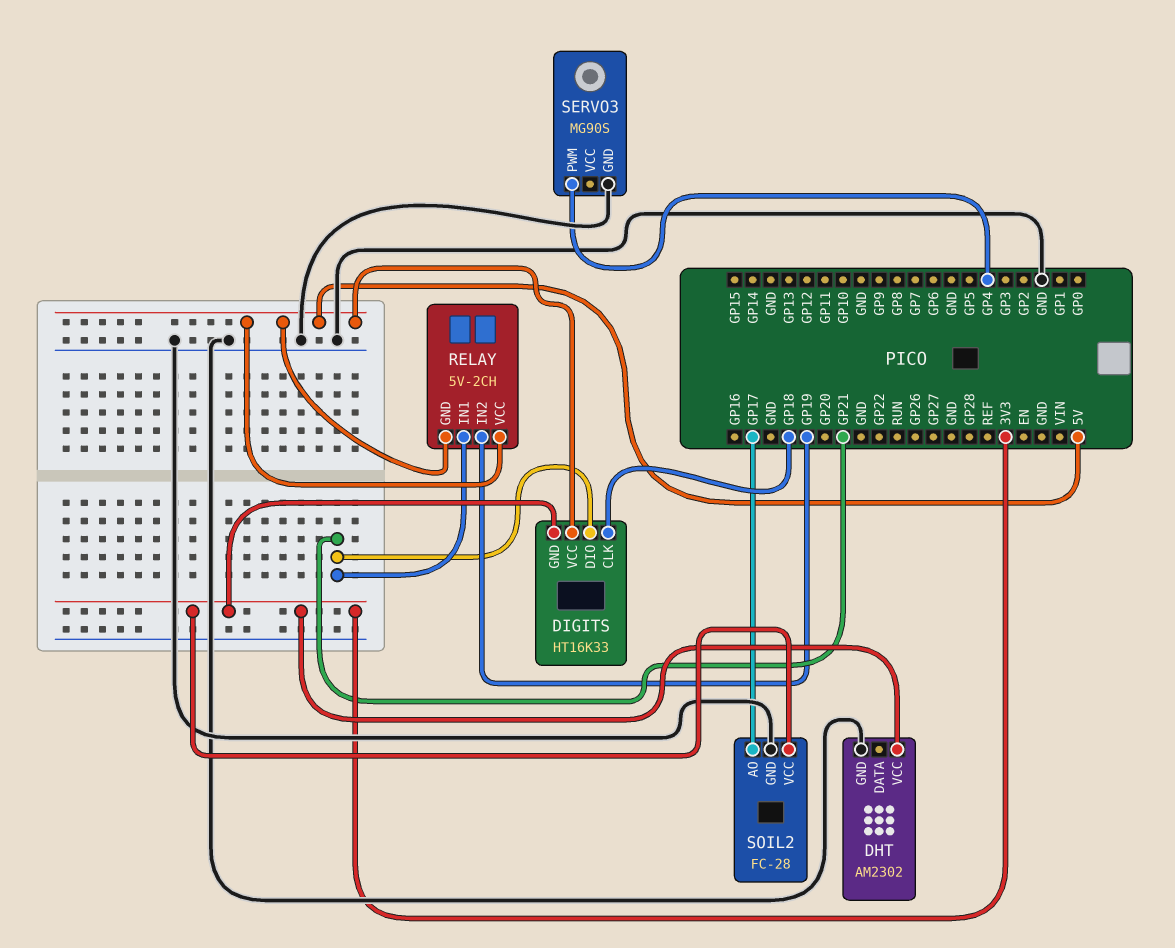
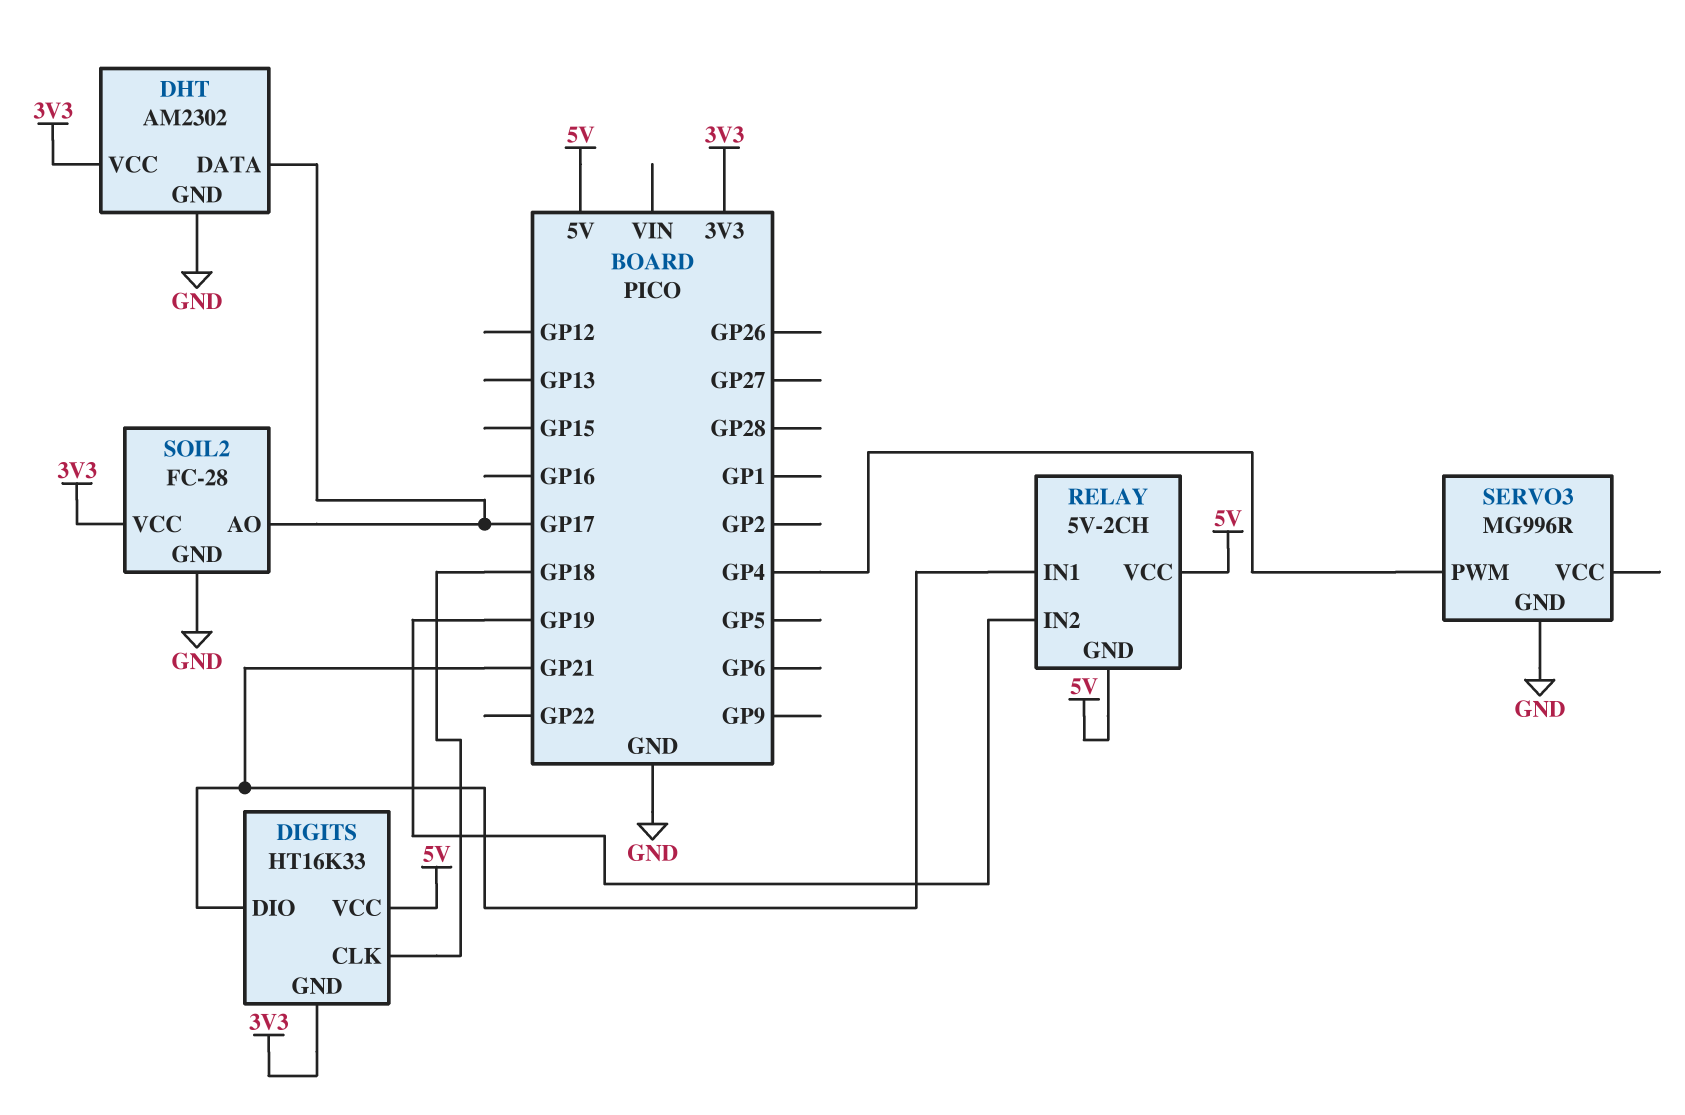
DHT pin DATA: none -> GP17
SERVO3: MG90S -> MG996R

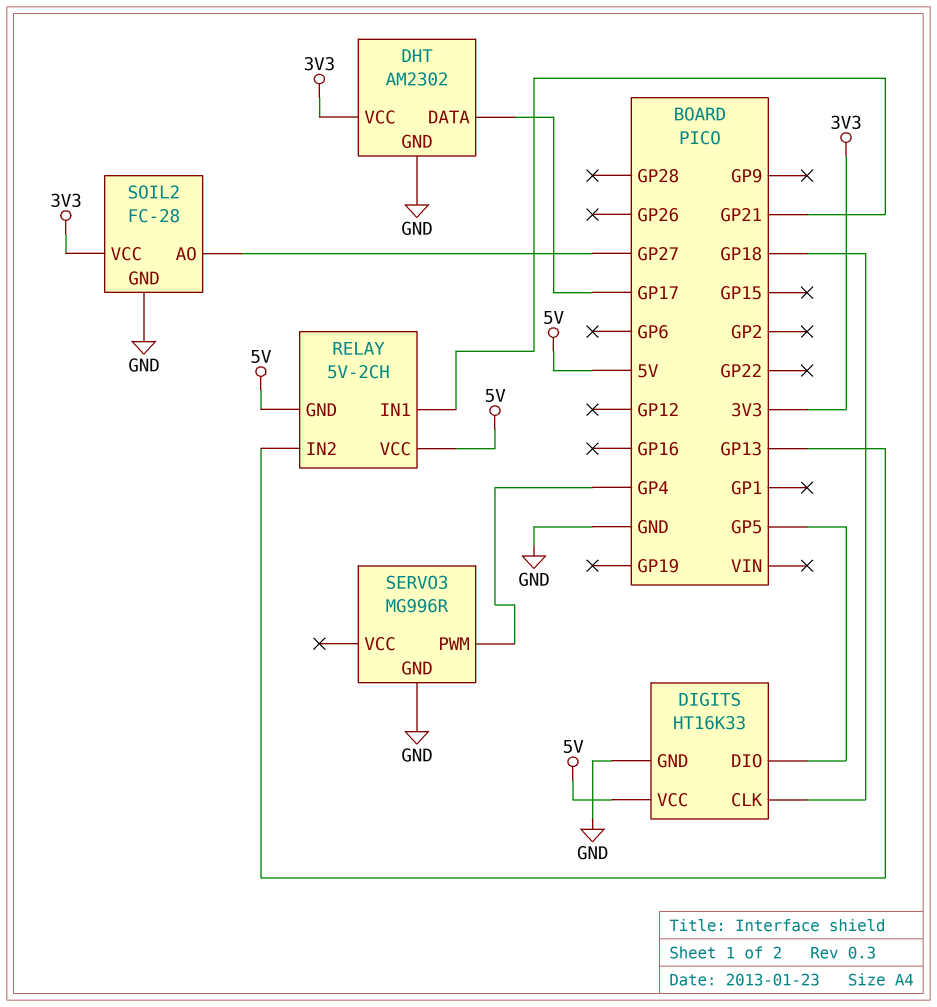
DIGITS pin DIO: GP21 -> GP5
DIGITS pin GND: 3V3 -> GND
RELAY pin IN2: GP19 -> GP13
SOIL2 pin AO: GP17 -> GP27

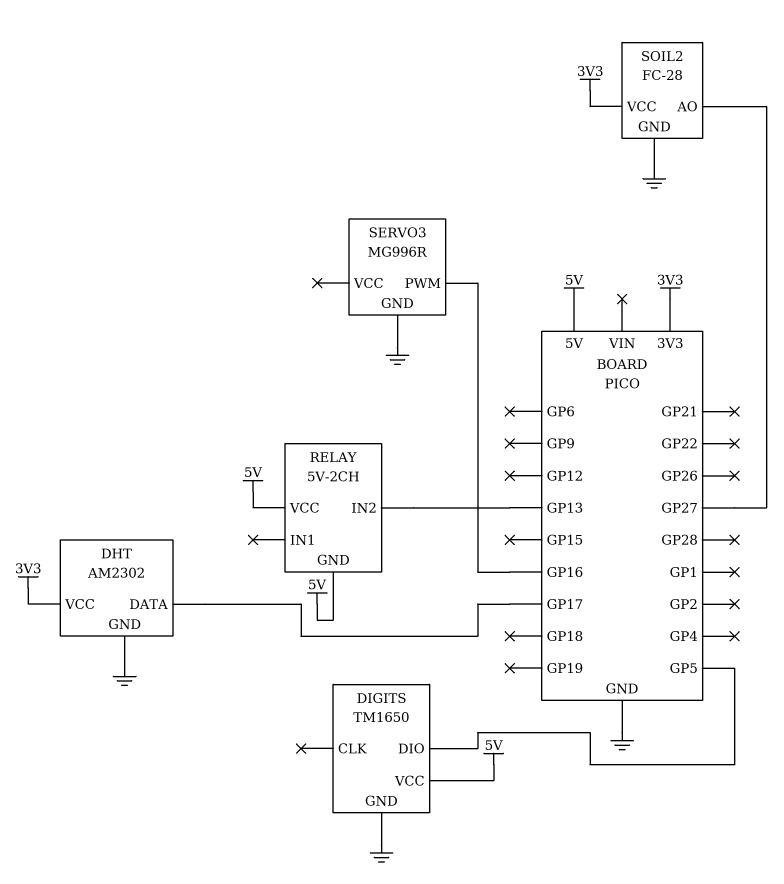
DIGITS: HT16K33 -> TM1650
DIGITS pin CLK: GP18 -> none
RELAY pin IN1: GP21 -> none
SERVO3 pin PWM: GP4 -> GP16

